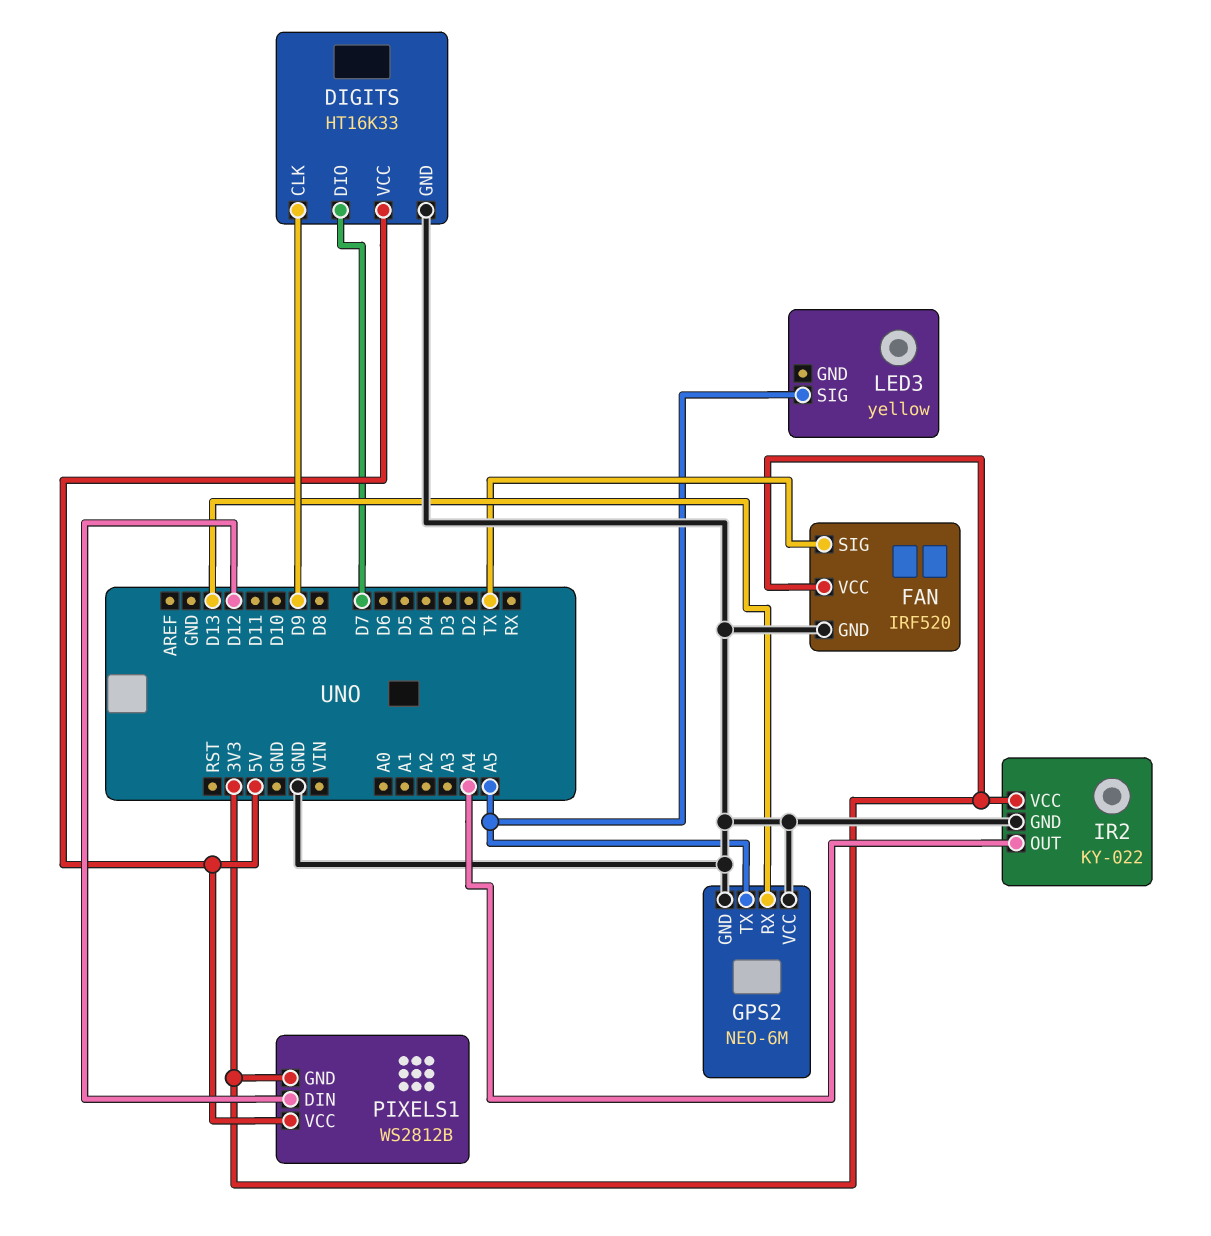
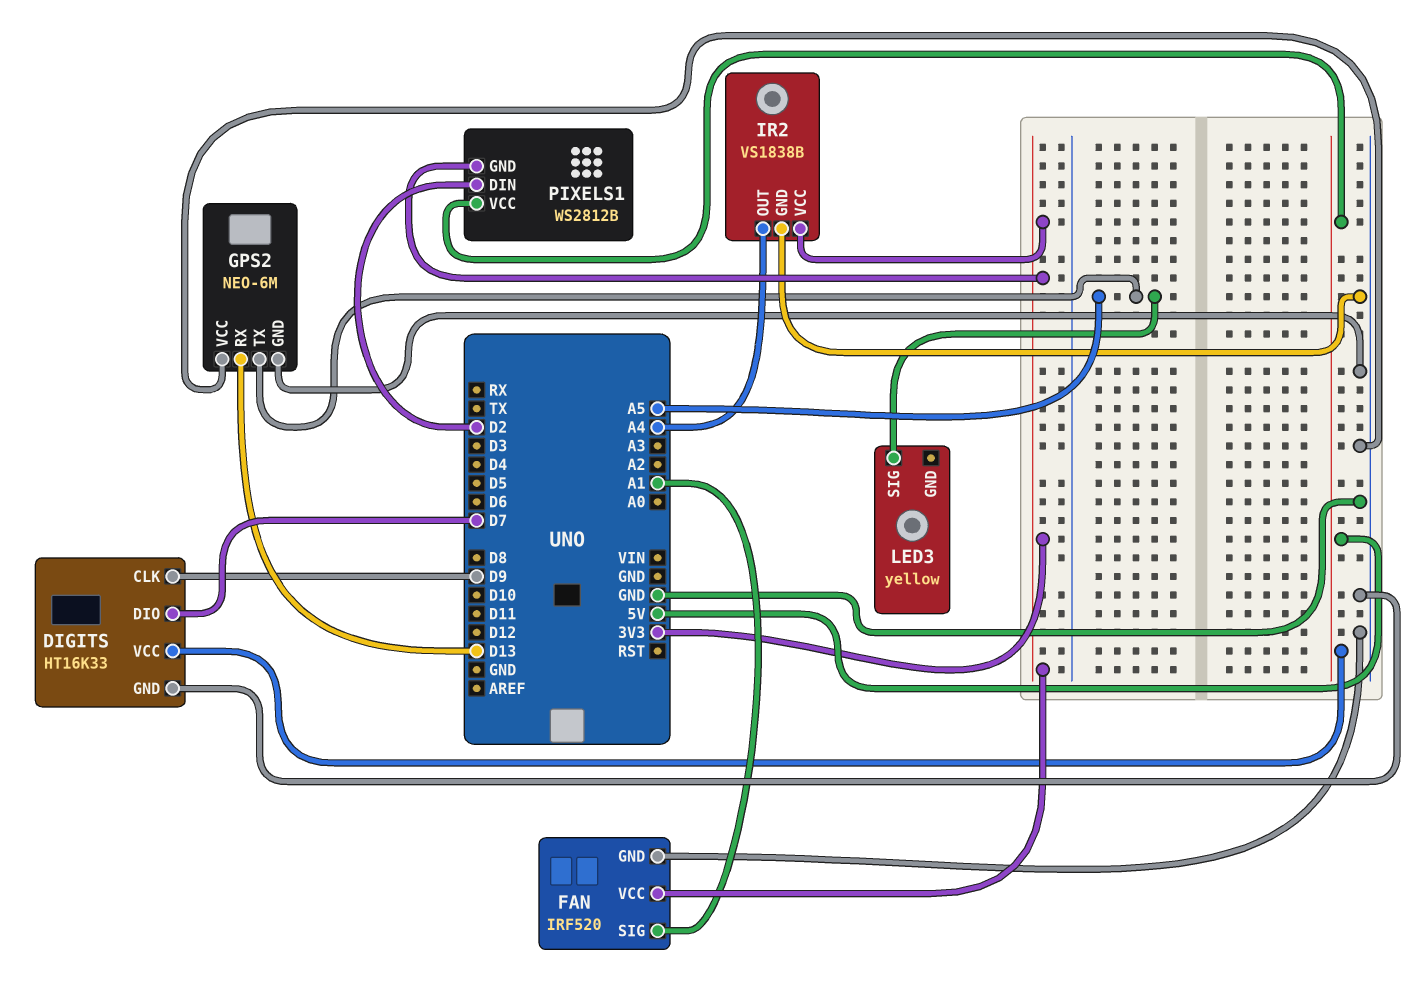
FAN pin SIG: TX -> A1
IR2: KY-022 -> VS1838B
PIXELS1 pin DIN: D12 -> D2

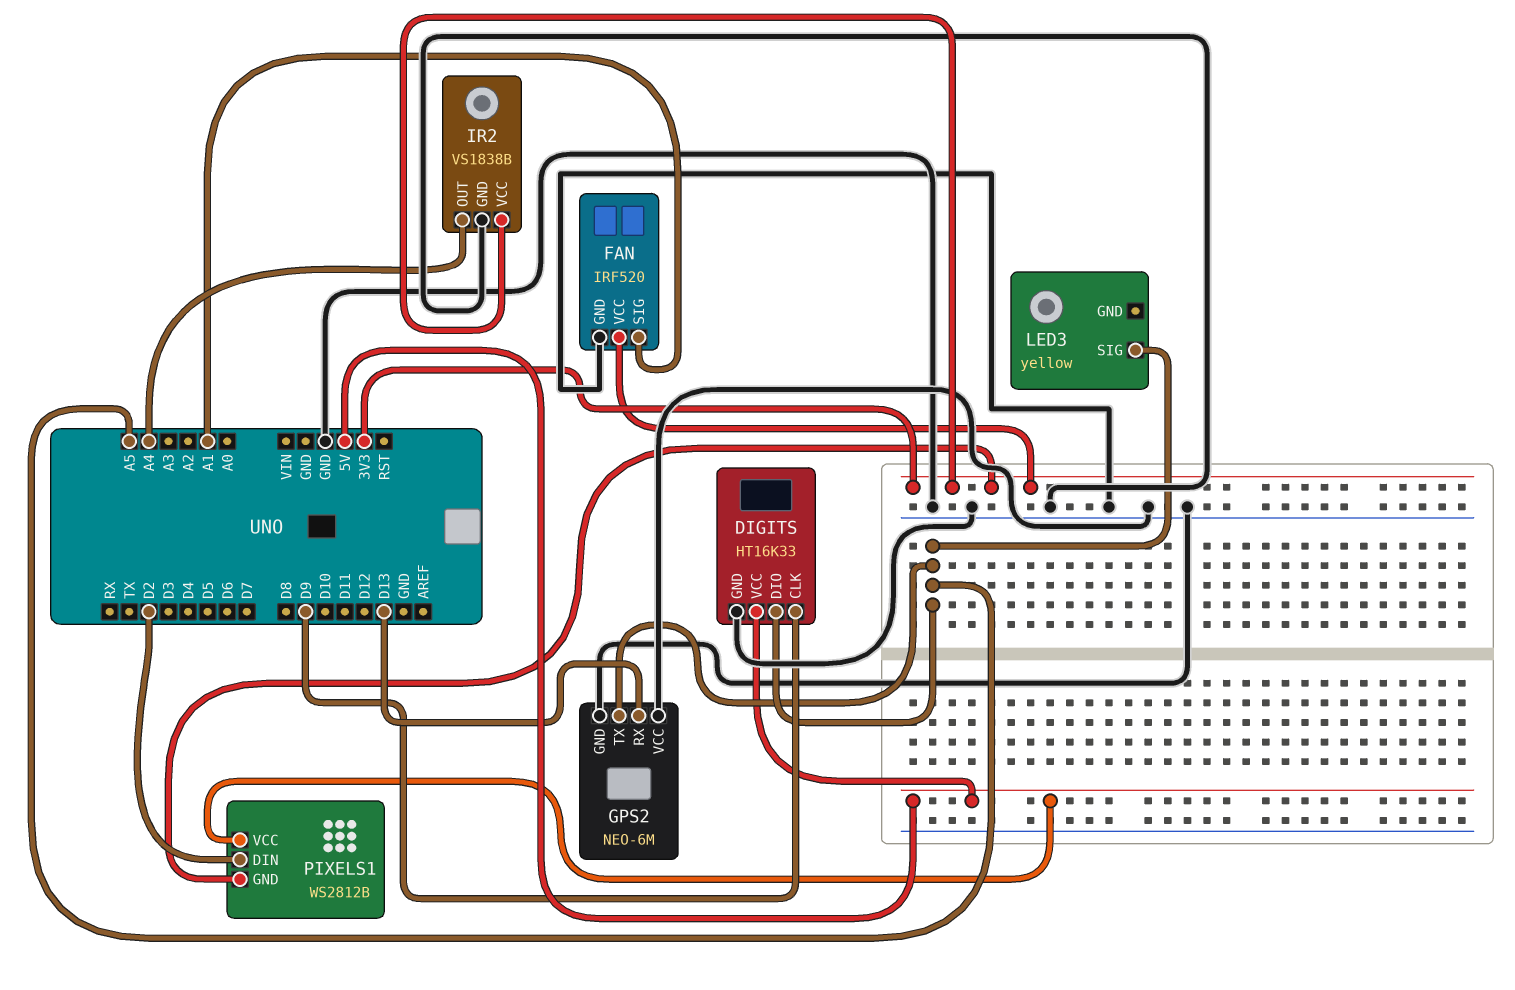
DIGITS pin DIO: D7 -> A5

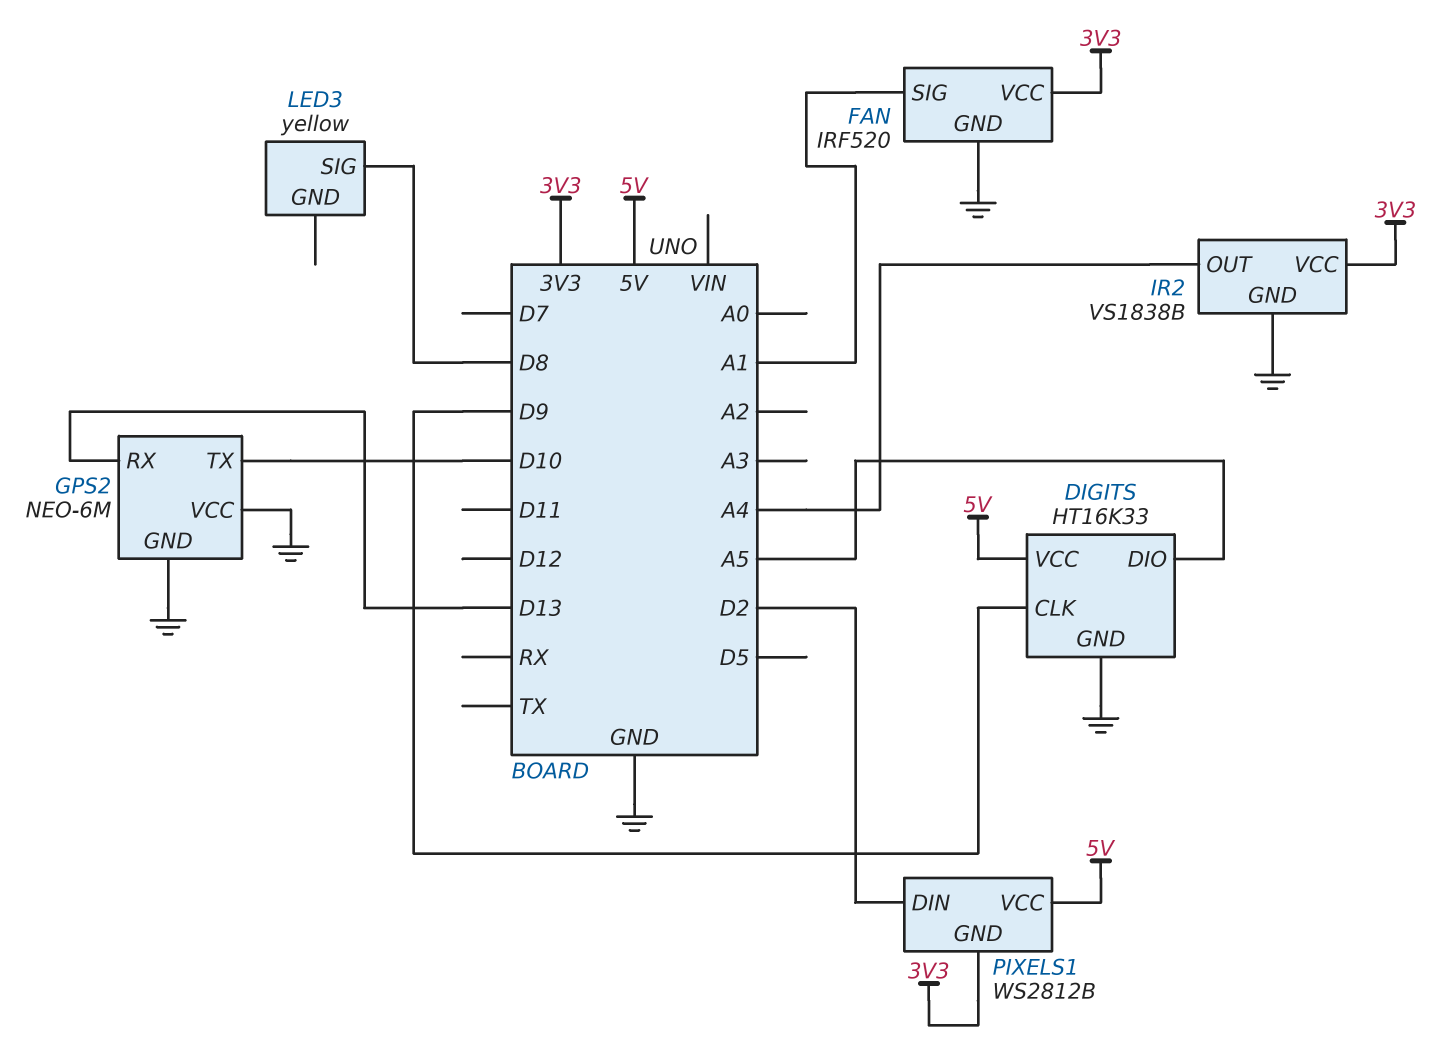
GPS2 pin TX: A5 -> D10
LED3 pin SIG: A5 -> D8

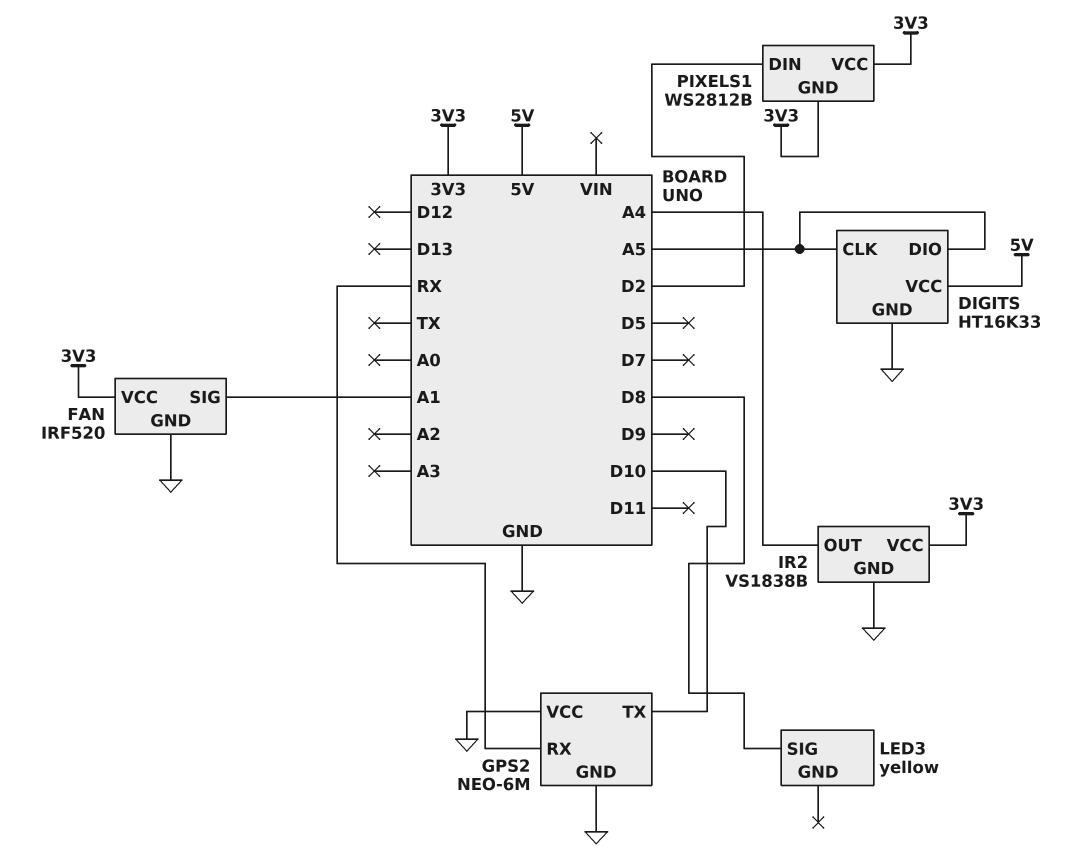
DIGITS pin CLK: D9 -> A5
GPS2 pin RX: D13 -> RX
PIXELS1 pin VCC: 5V -> 3V3

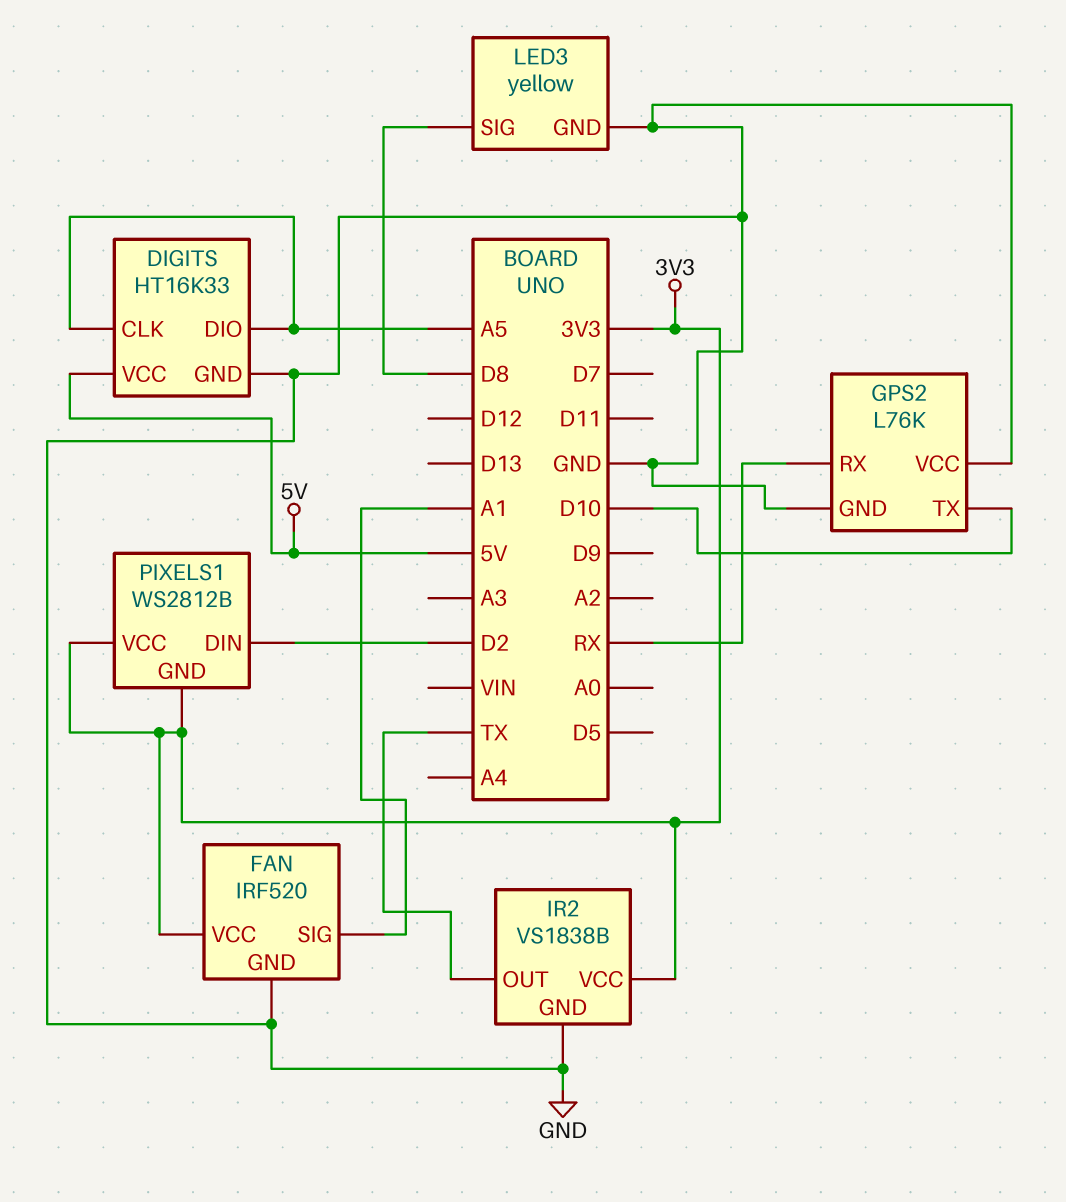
GPS2: NEO-6M -> L76K
IR2 pin OUT: A4 -> TX
LED3 pin GND: none -> GND

